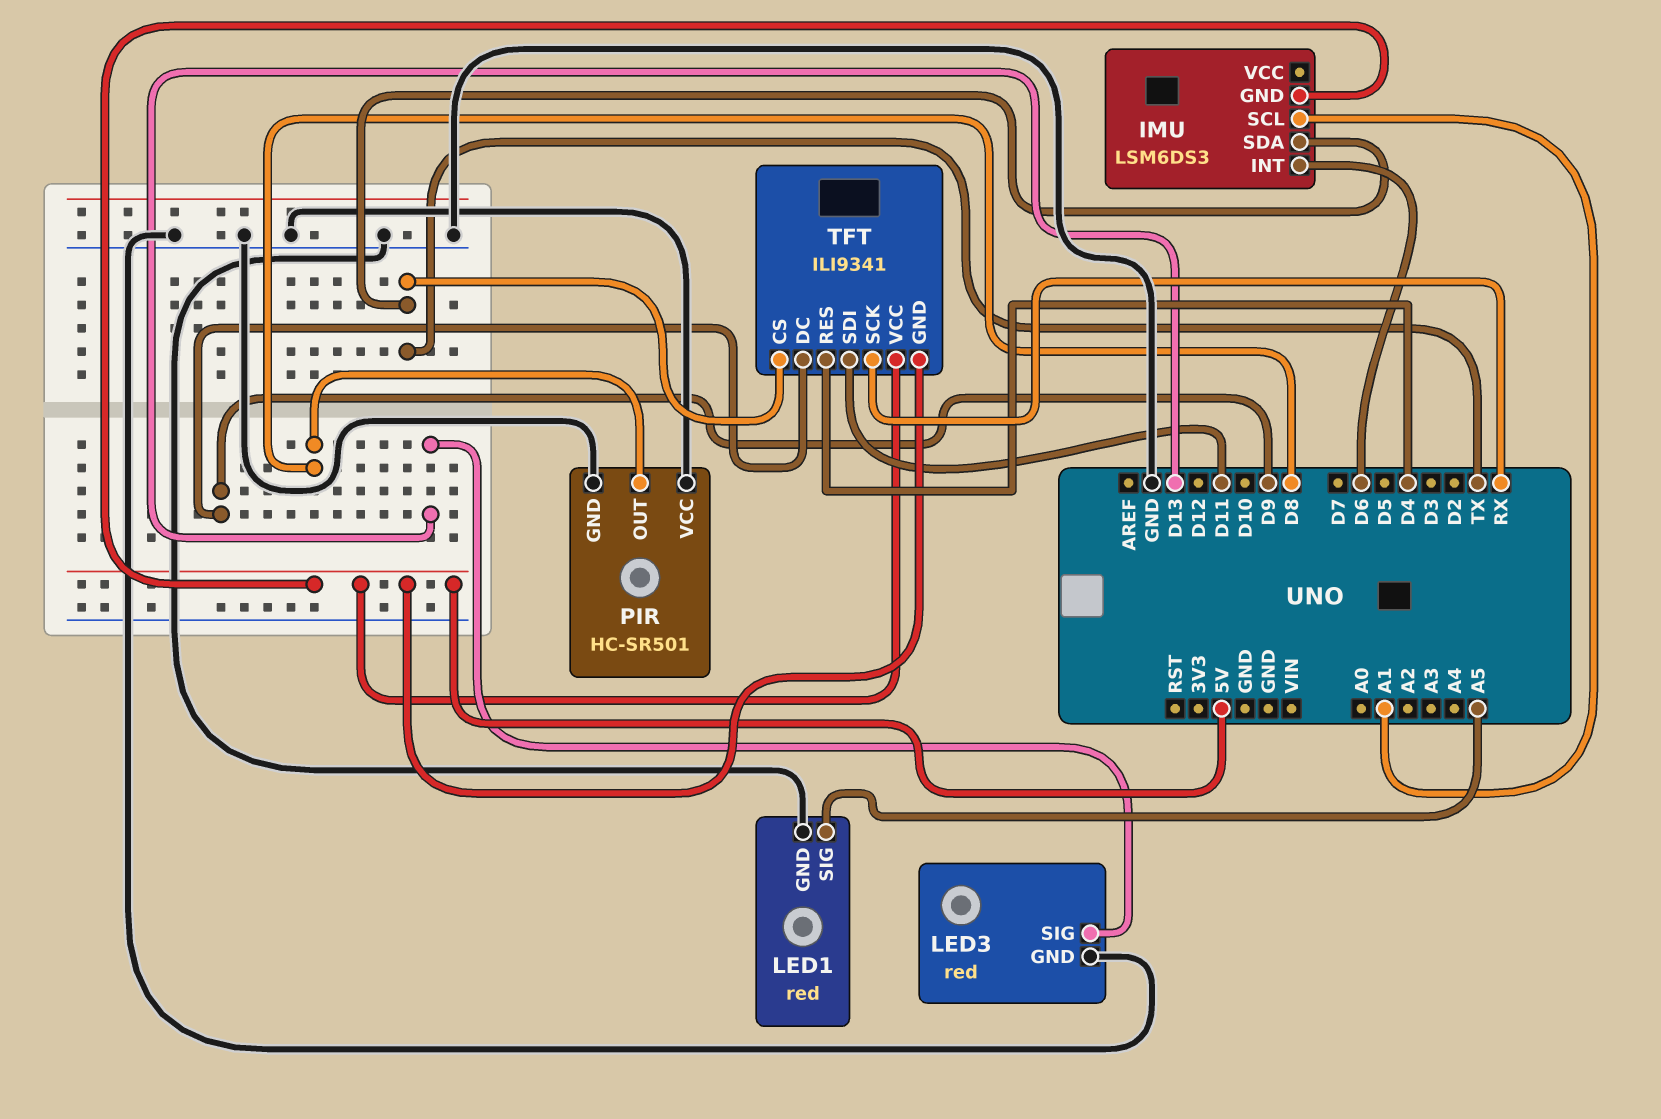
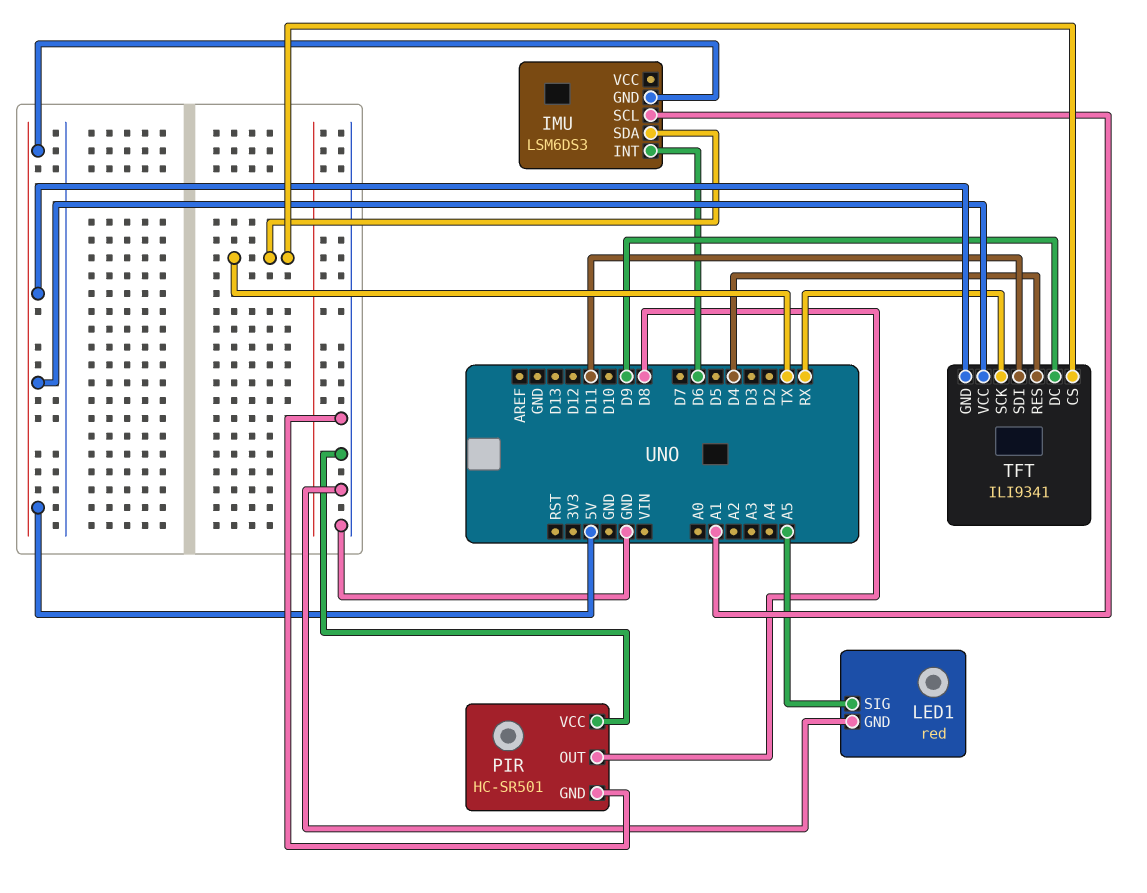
LED3: red -> none
LED3 pin GND: GND -> none
LED3 pin SIG: D13 -> none

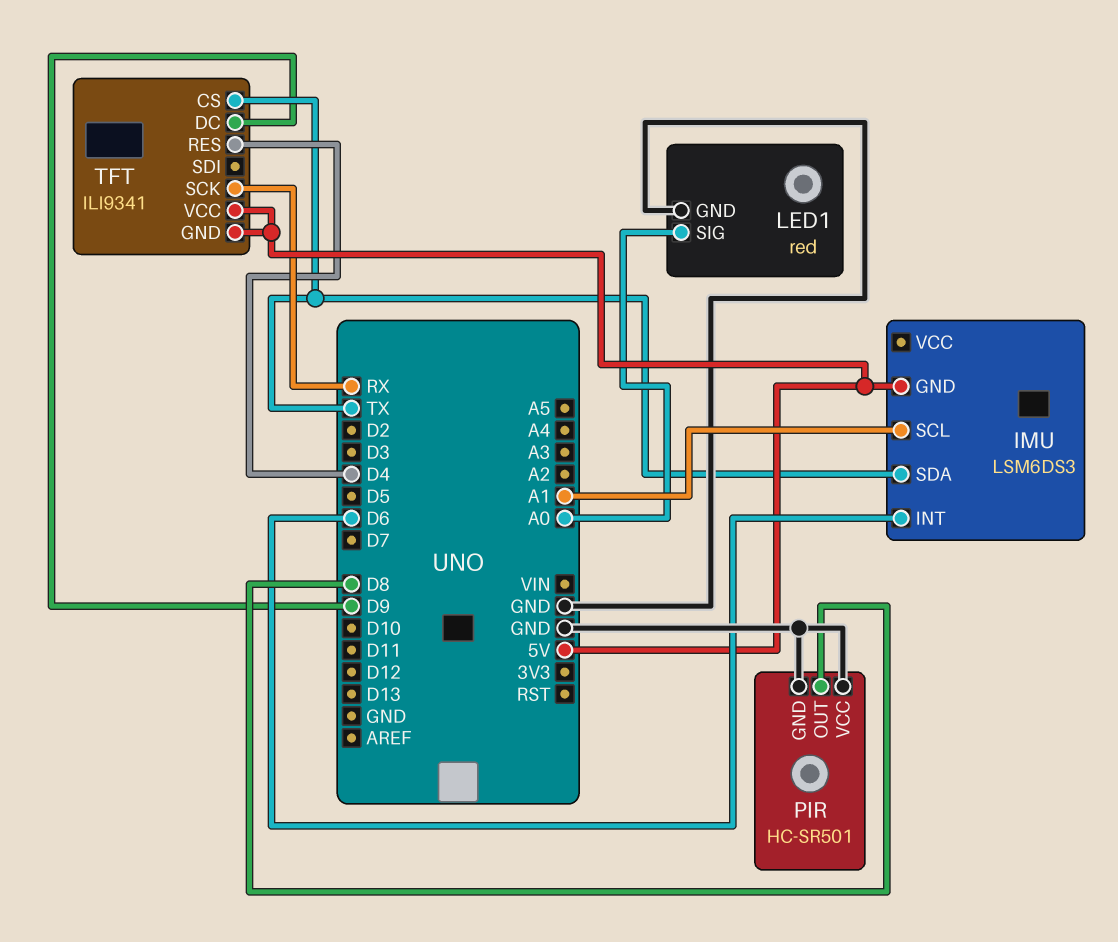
LED1 pin SIG: A5 -> A0
TFT pin SDI: D11 -> none

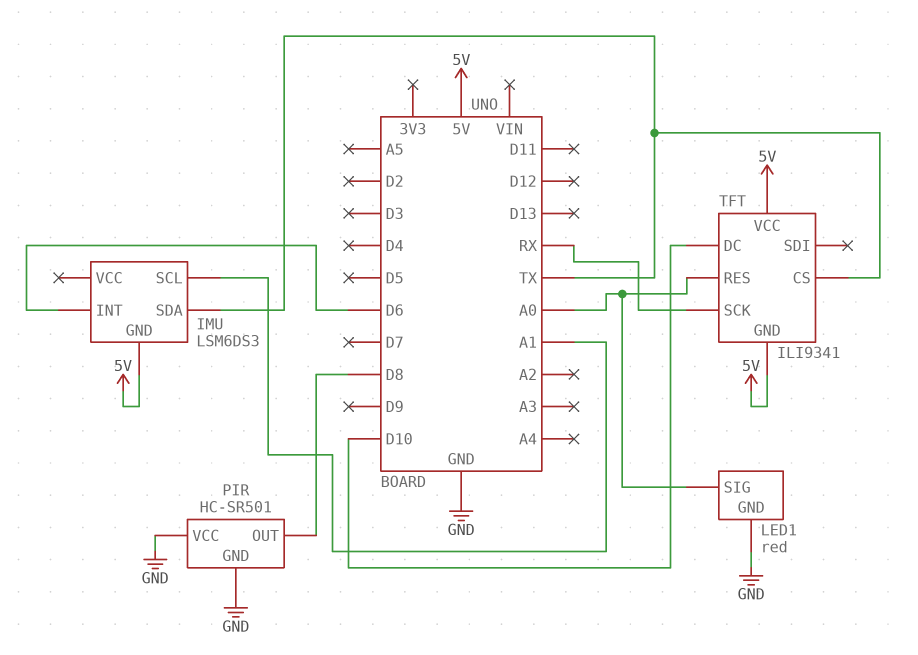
TFT pin DC: D9 -> D10
TFT pin RES: D4 -> A0

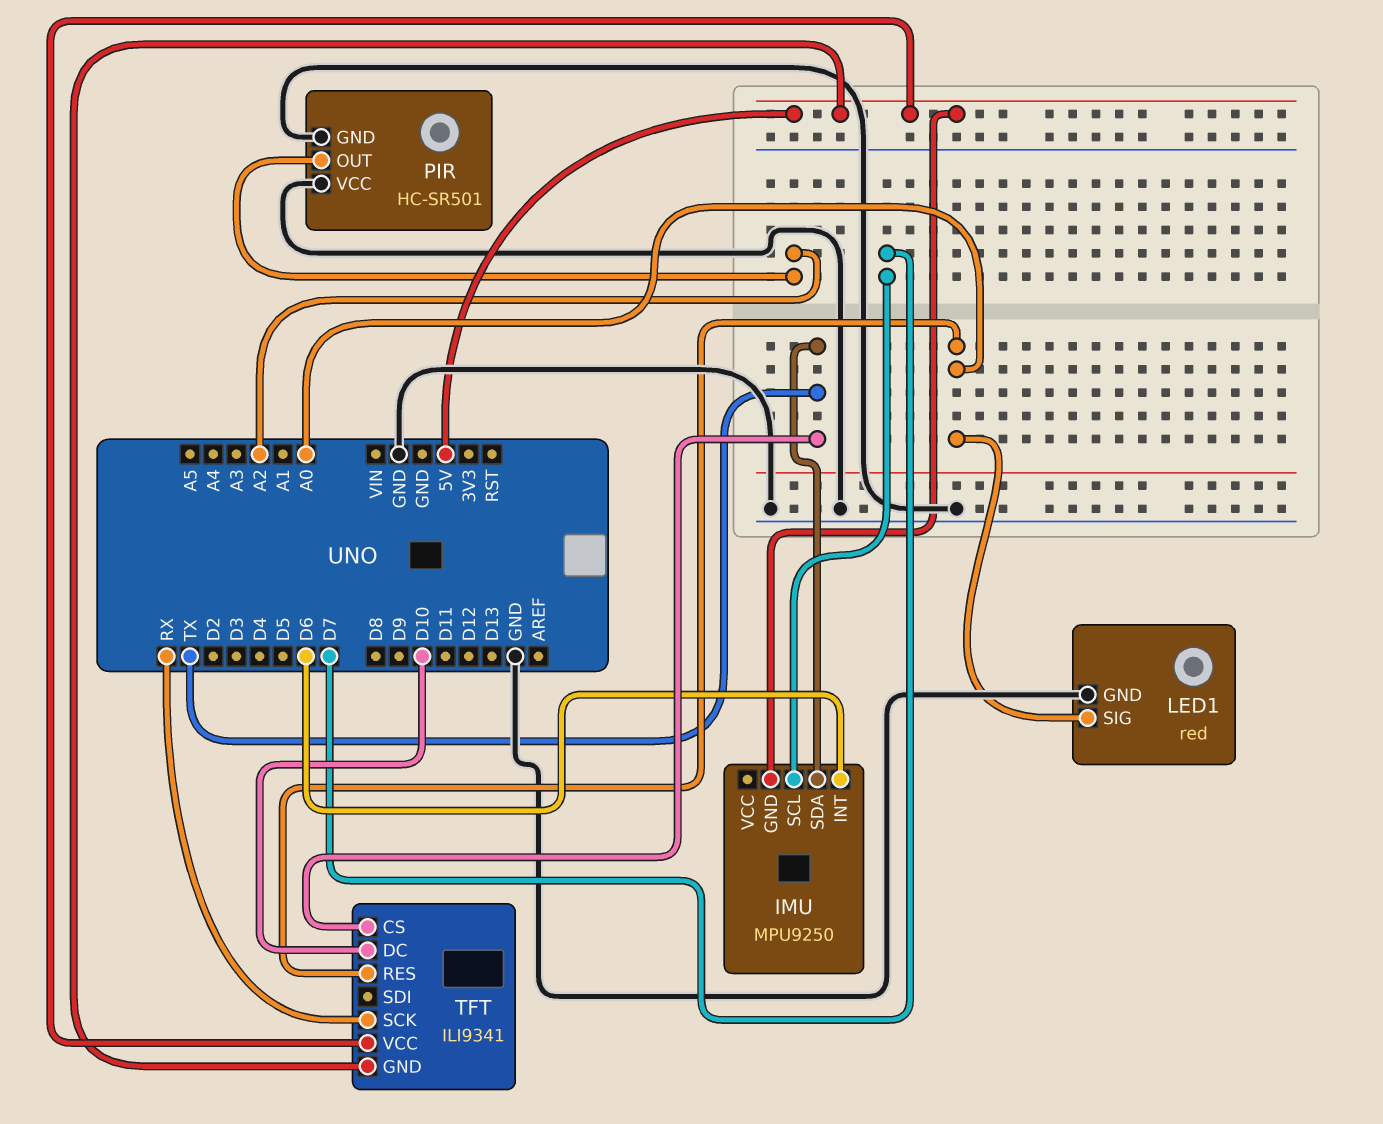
IMU: LSM6DS3 -> MPU9250
IMU pin SCL: A1 -> D7
PIR pin OUT: D8 -> A2

